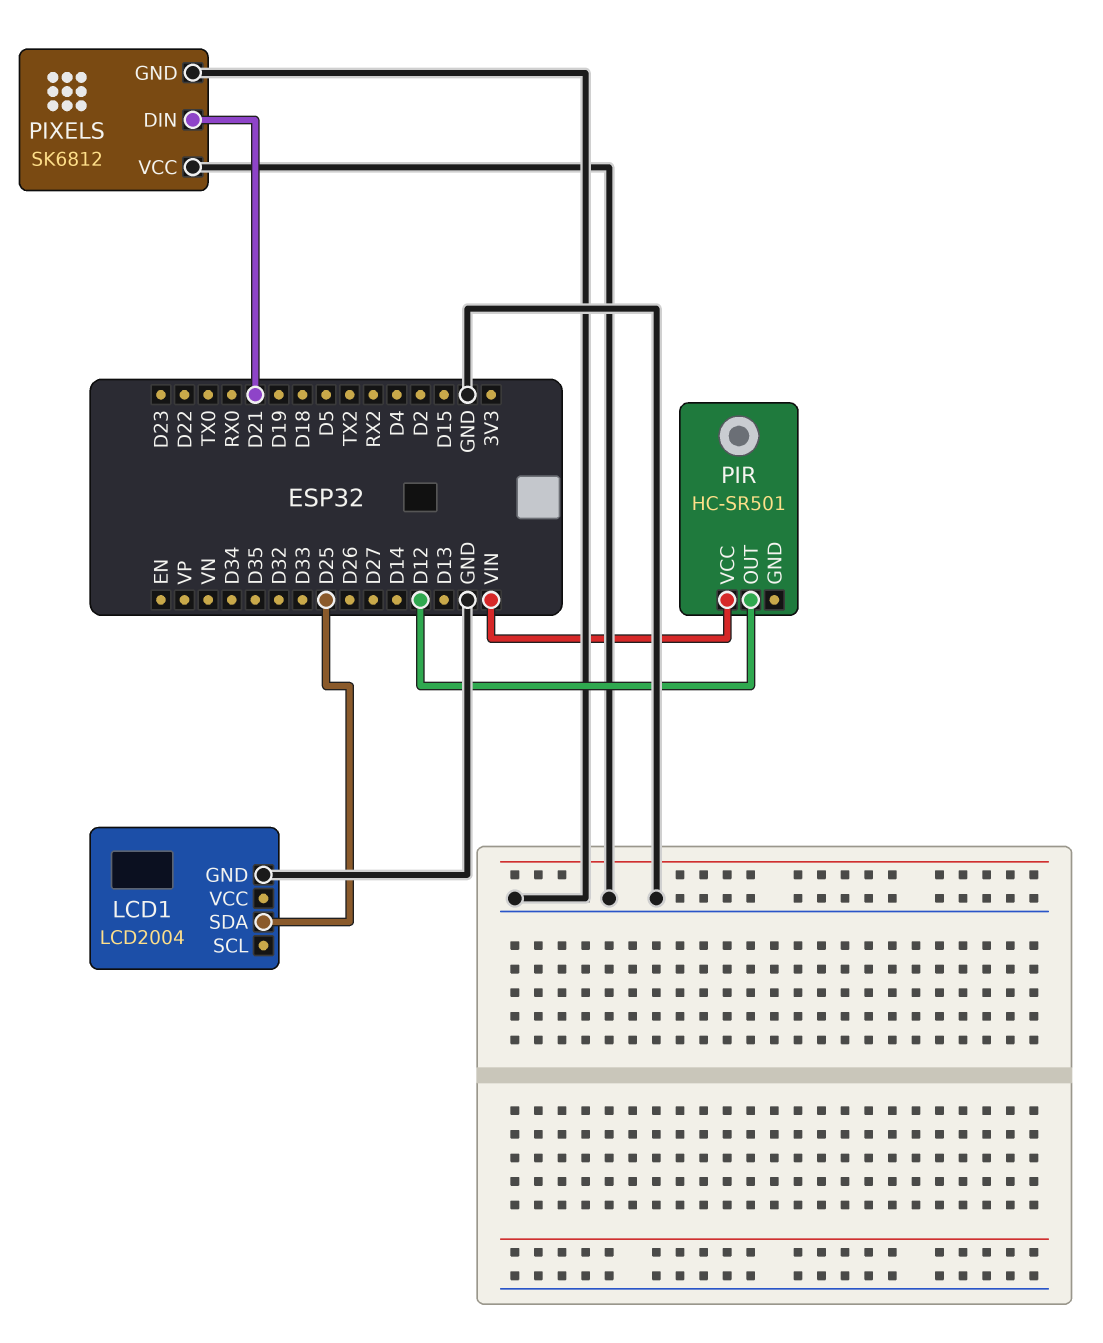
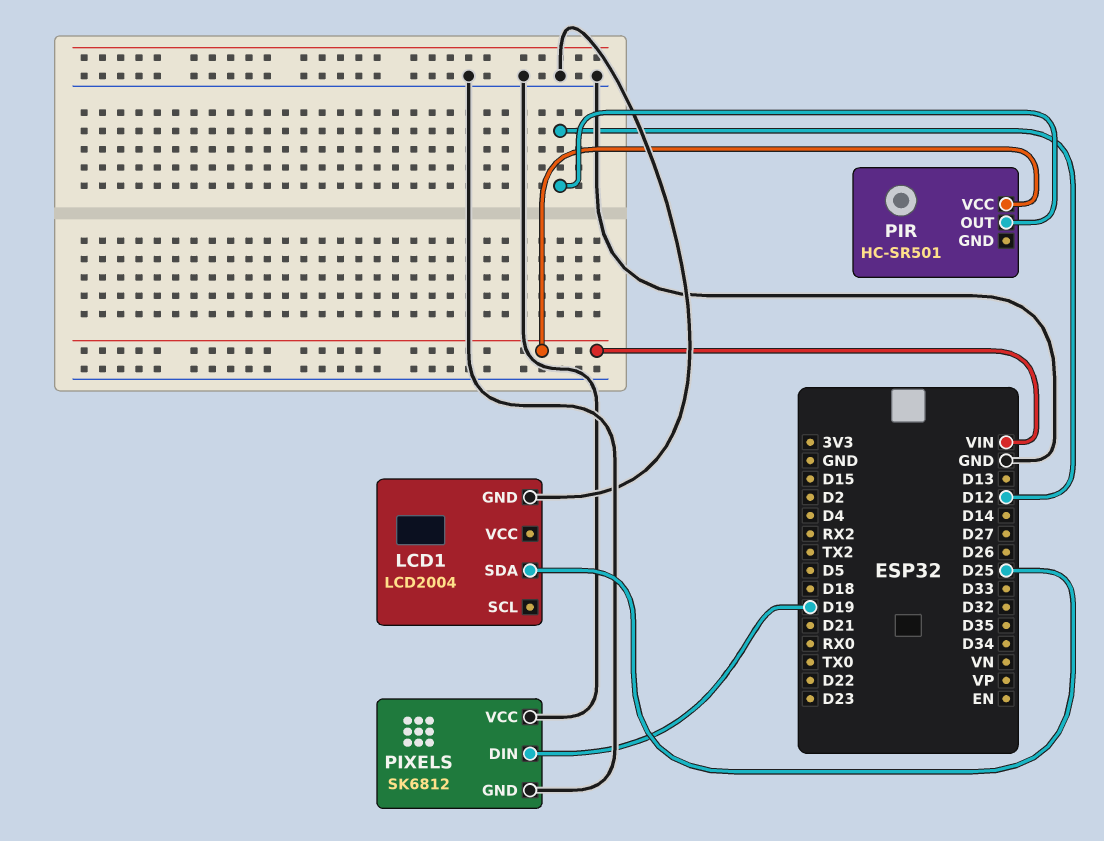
PIXELS pin DIN: D21 -> D19

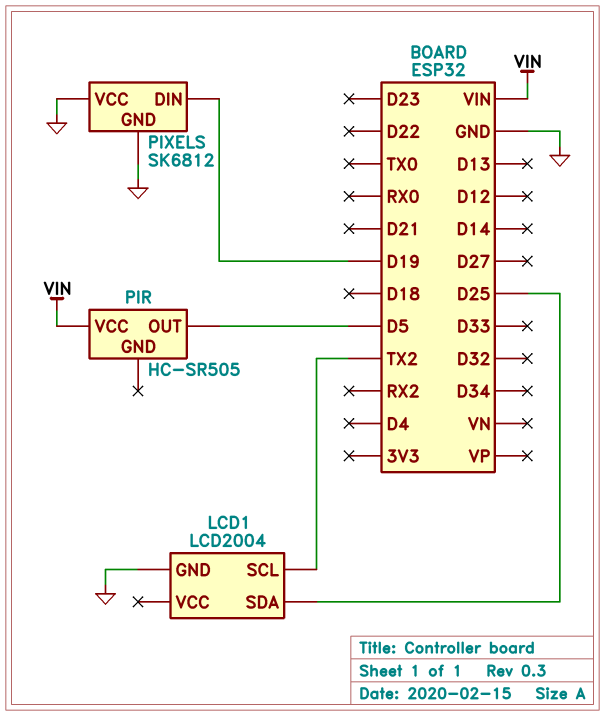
LCD1 pin SCL: none -> TX2
PIR: HC-SR501 -> HC-SR505
PIR pin OUT: D12 -> D5

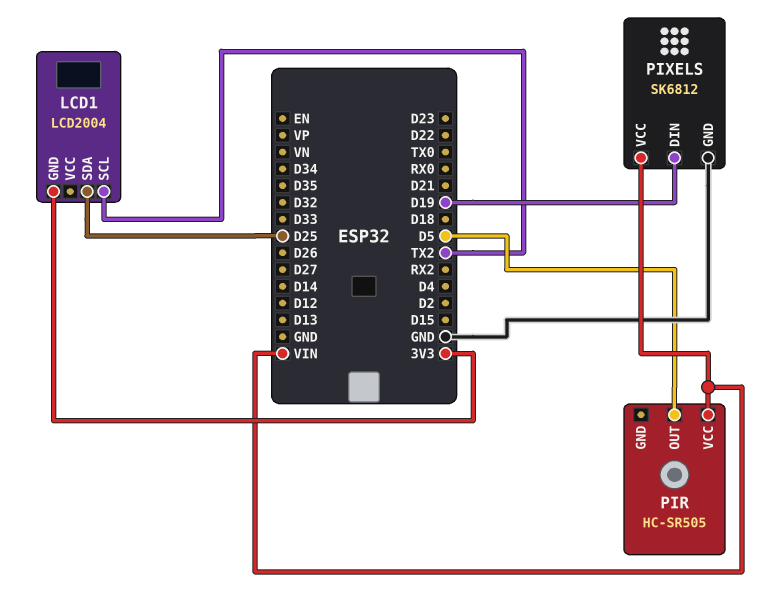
LCD1 pin GND: GND -> 3V3
PIXELS pin VCC: GND -> VIN

